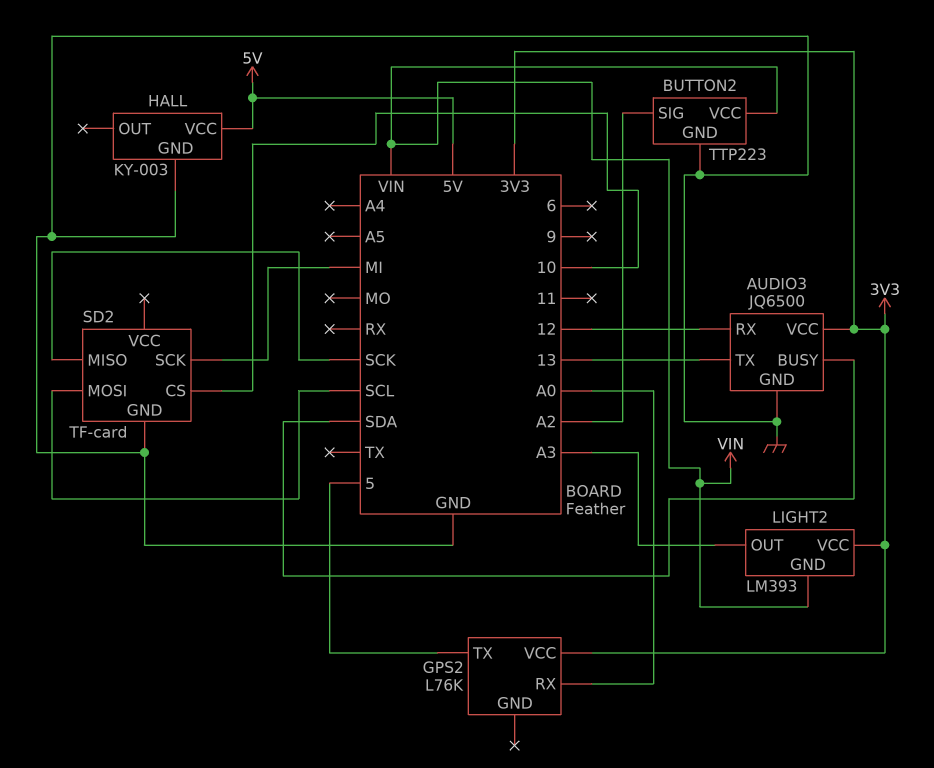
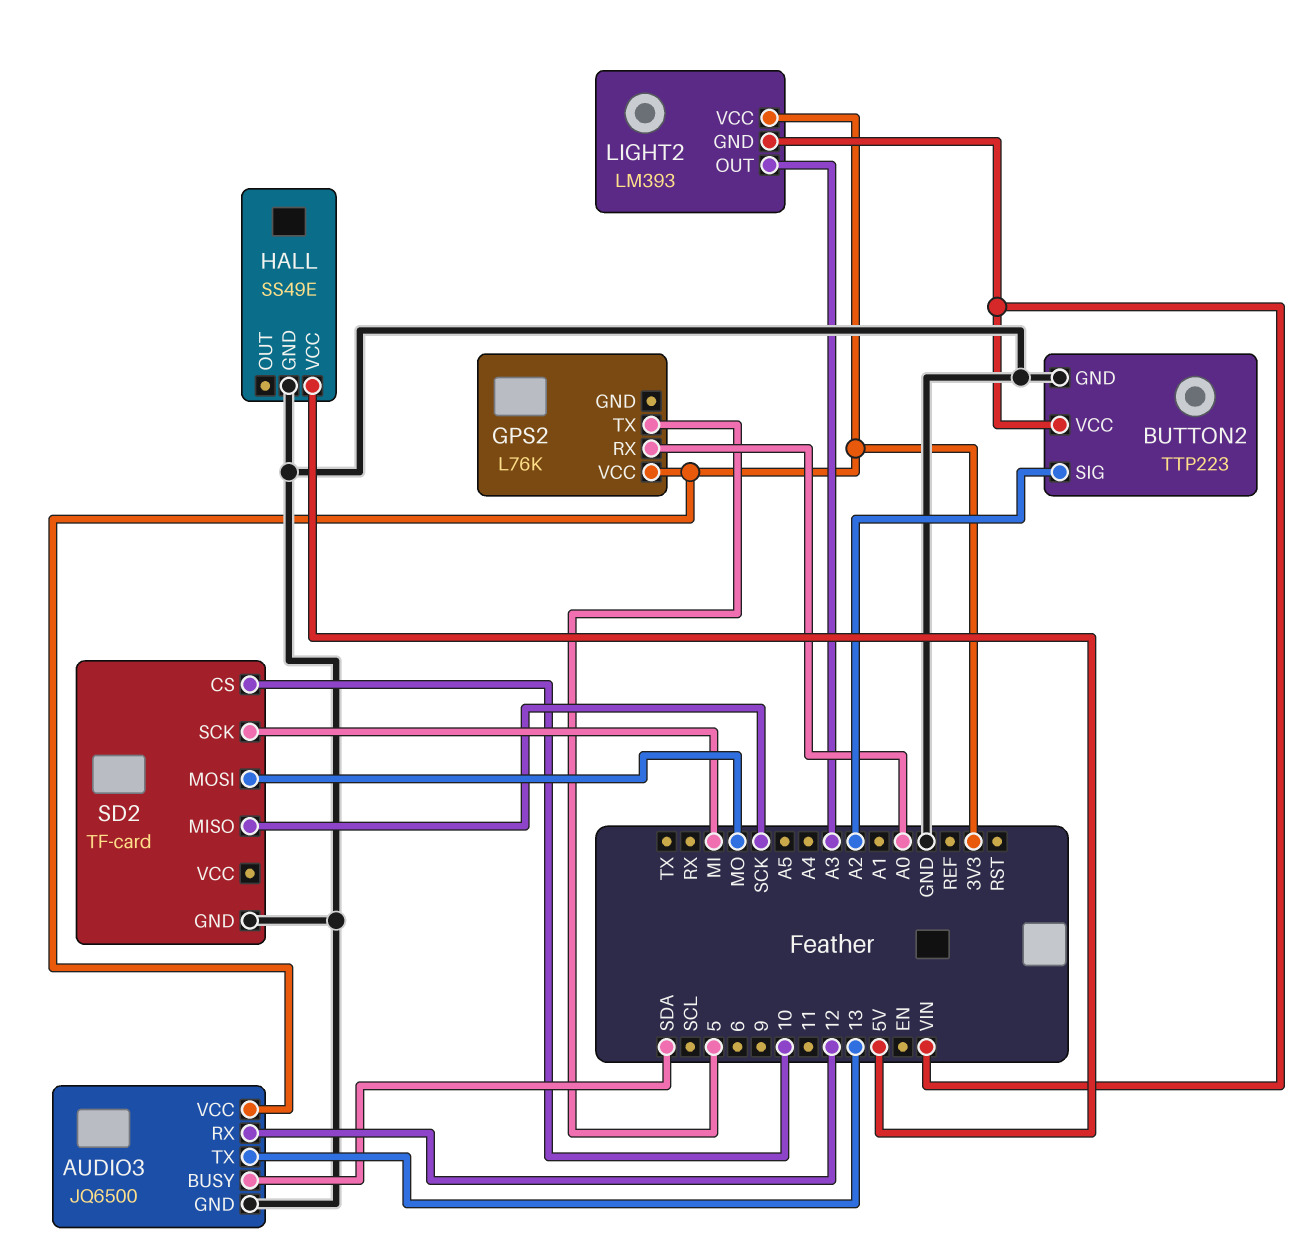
HALL: KY-003 -> SS49E
SD2 pin MOSI: SCL -> MO

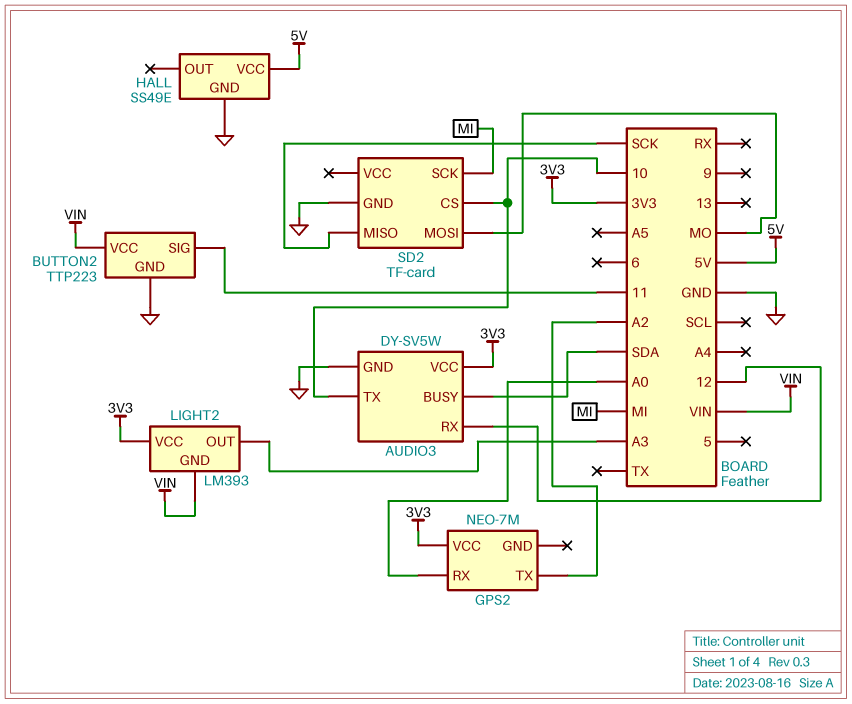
AUDIO3: JQ6500 -> DY-SV5W
AUDIO3 pin TX: 13 -> 10
BUTTON2 pin SIG: A2 -> 11
GPS2: L76K -> NEO-7M
GPS2 pin TX: 5 -> A2

